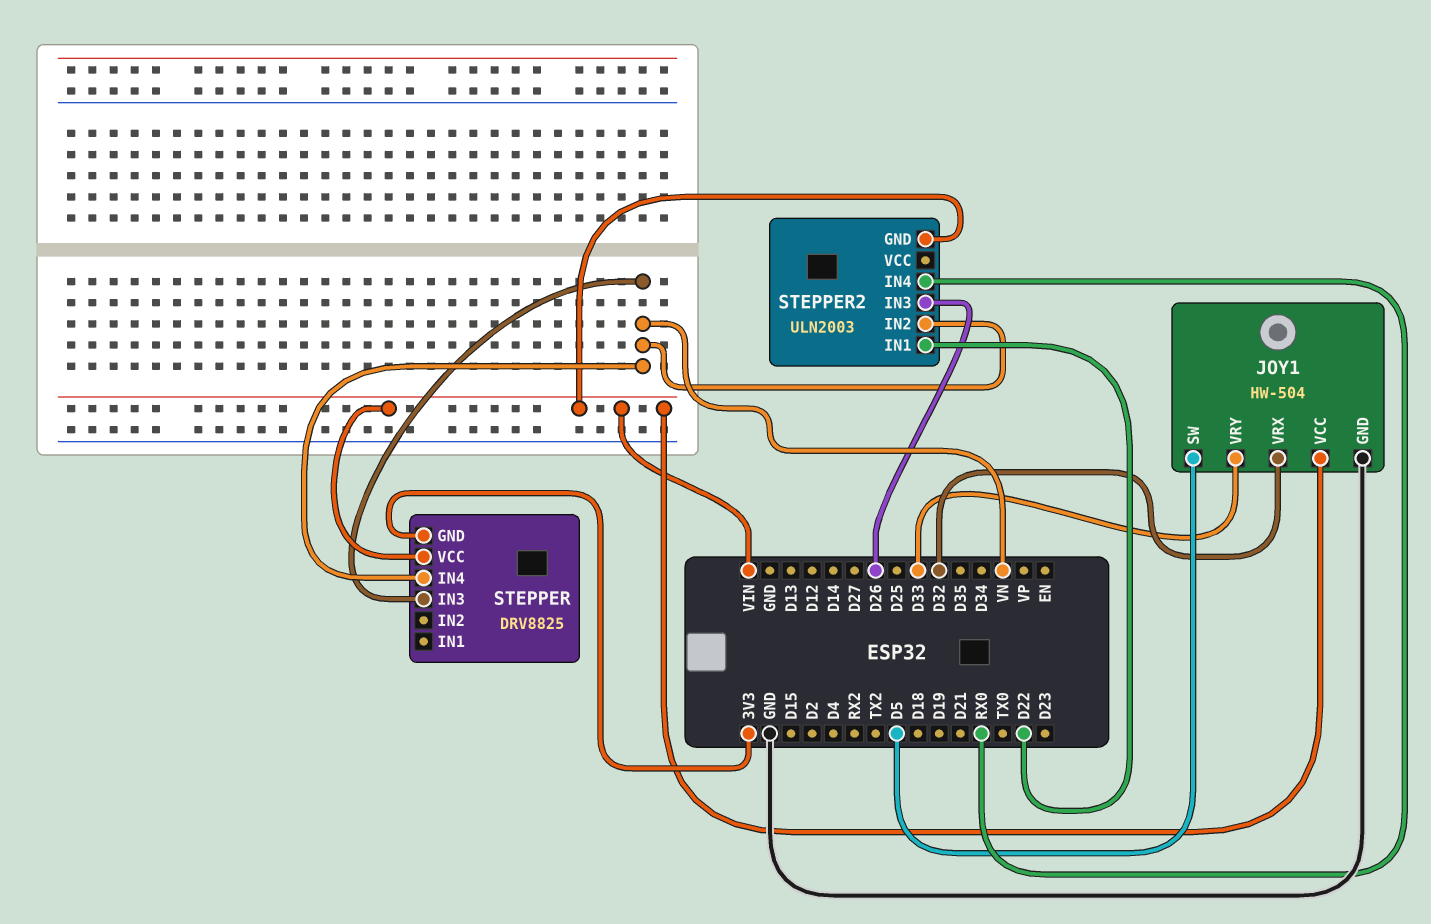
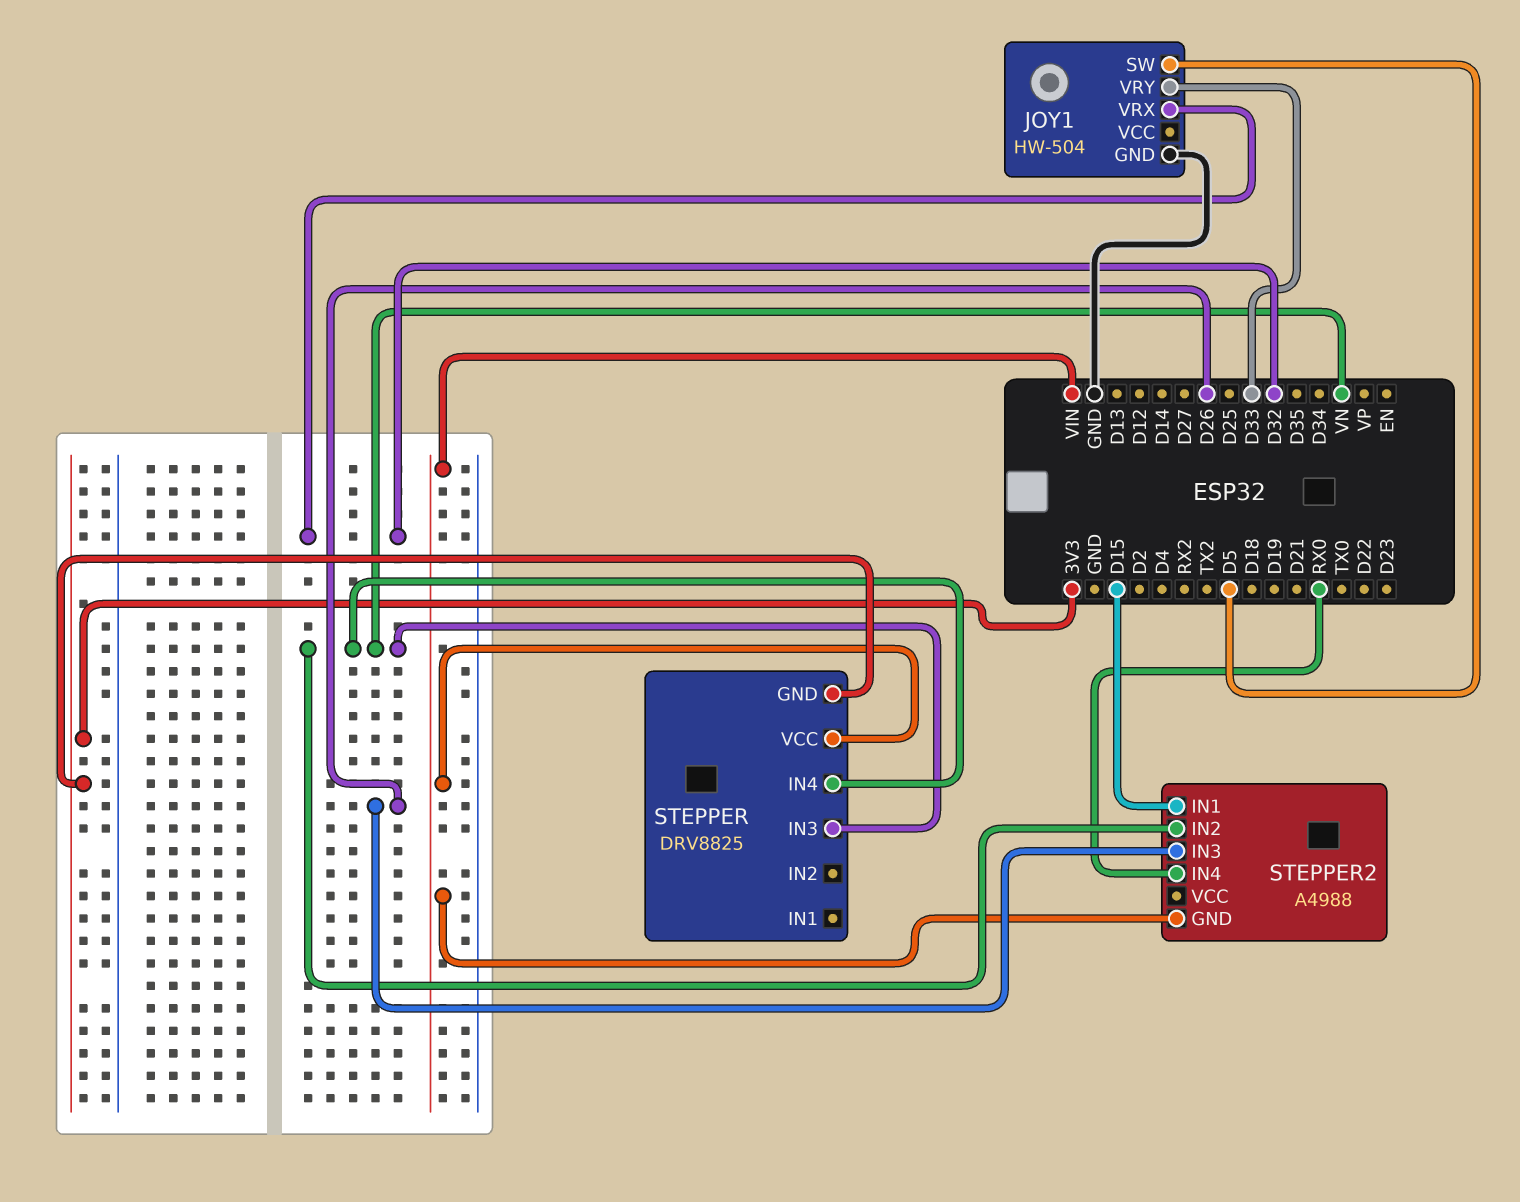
JOY1 pin VCC: VIN -> none
STEPPER2: ULN2003 -> A4988
STEPPER2 pin IN1: D22 -> D15

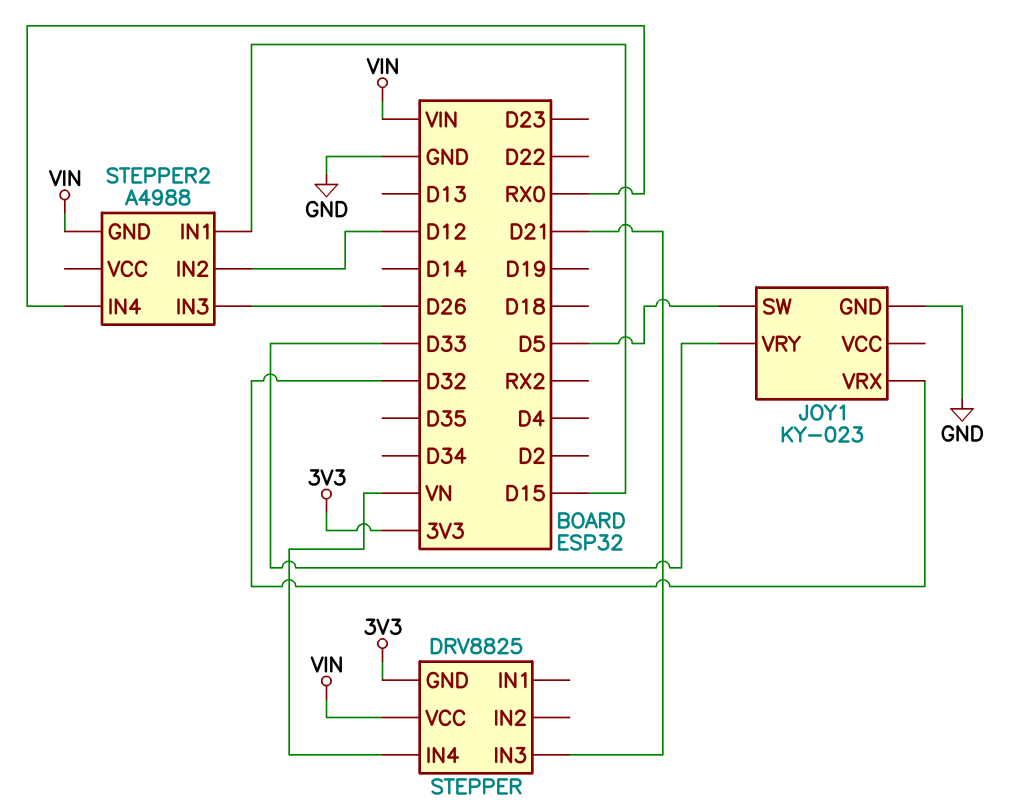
JOY1: HW-504 -> KY-023
STEPPER pin IN3: VN -> D21
STEPPER2 pin IN2: VN -> D12

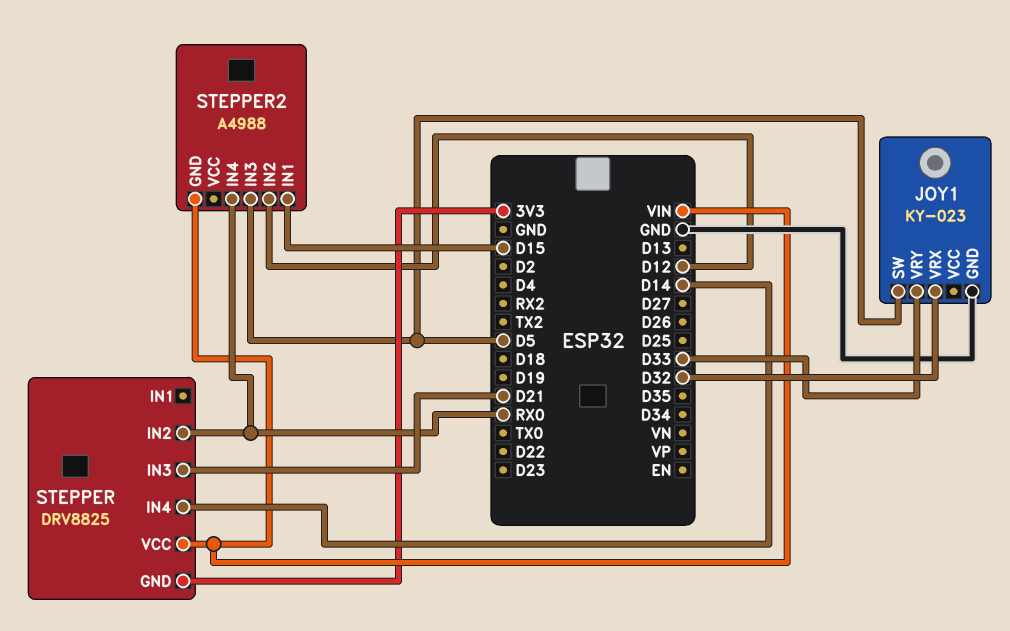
STEPPER pin IN2: none -> RX0
STEPPER pin IN4: VN -> D14
STEPPER2 pin IN3: D26 -> D5

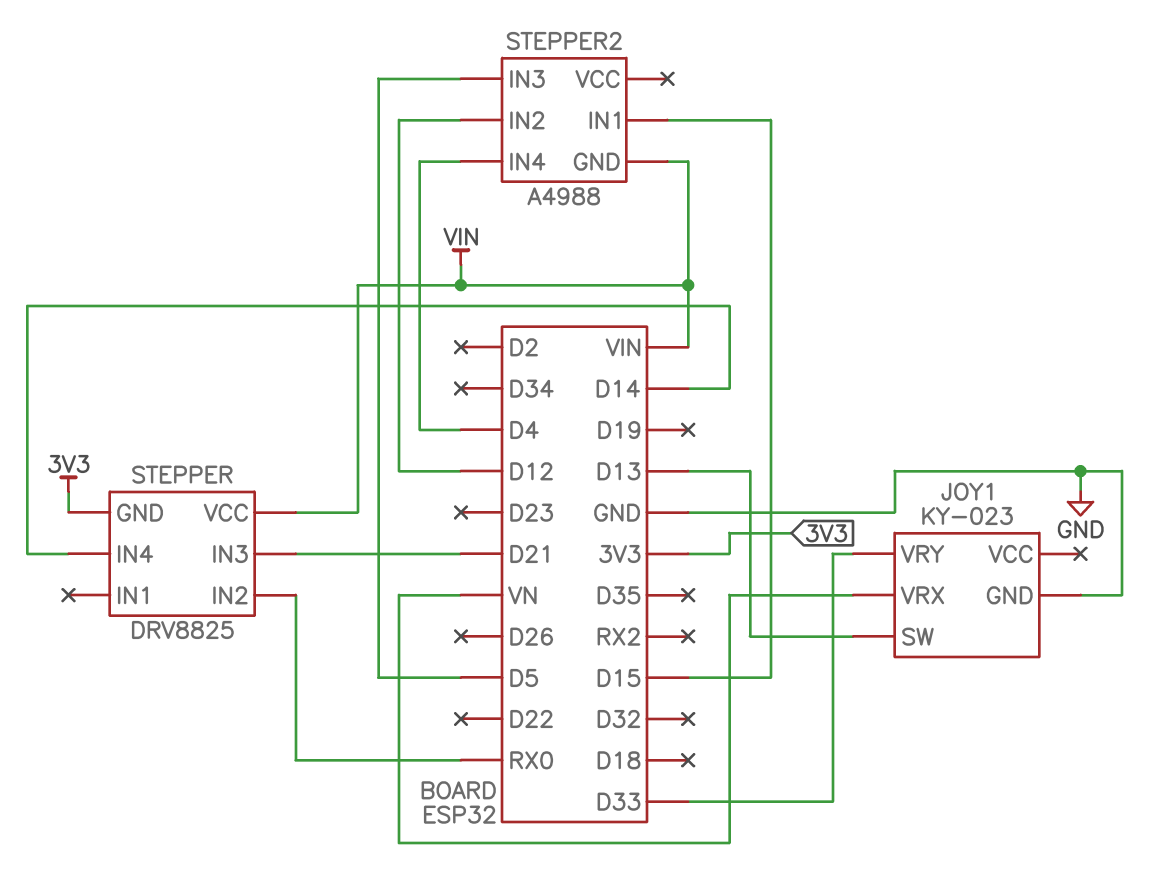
JOY1 pin SW: D5 -> D13
JOY1 pin VRX: D32 -> VN
STEPPER2 pin IN4: RX0 -> D4

